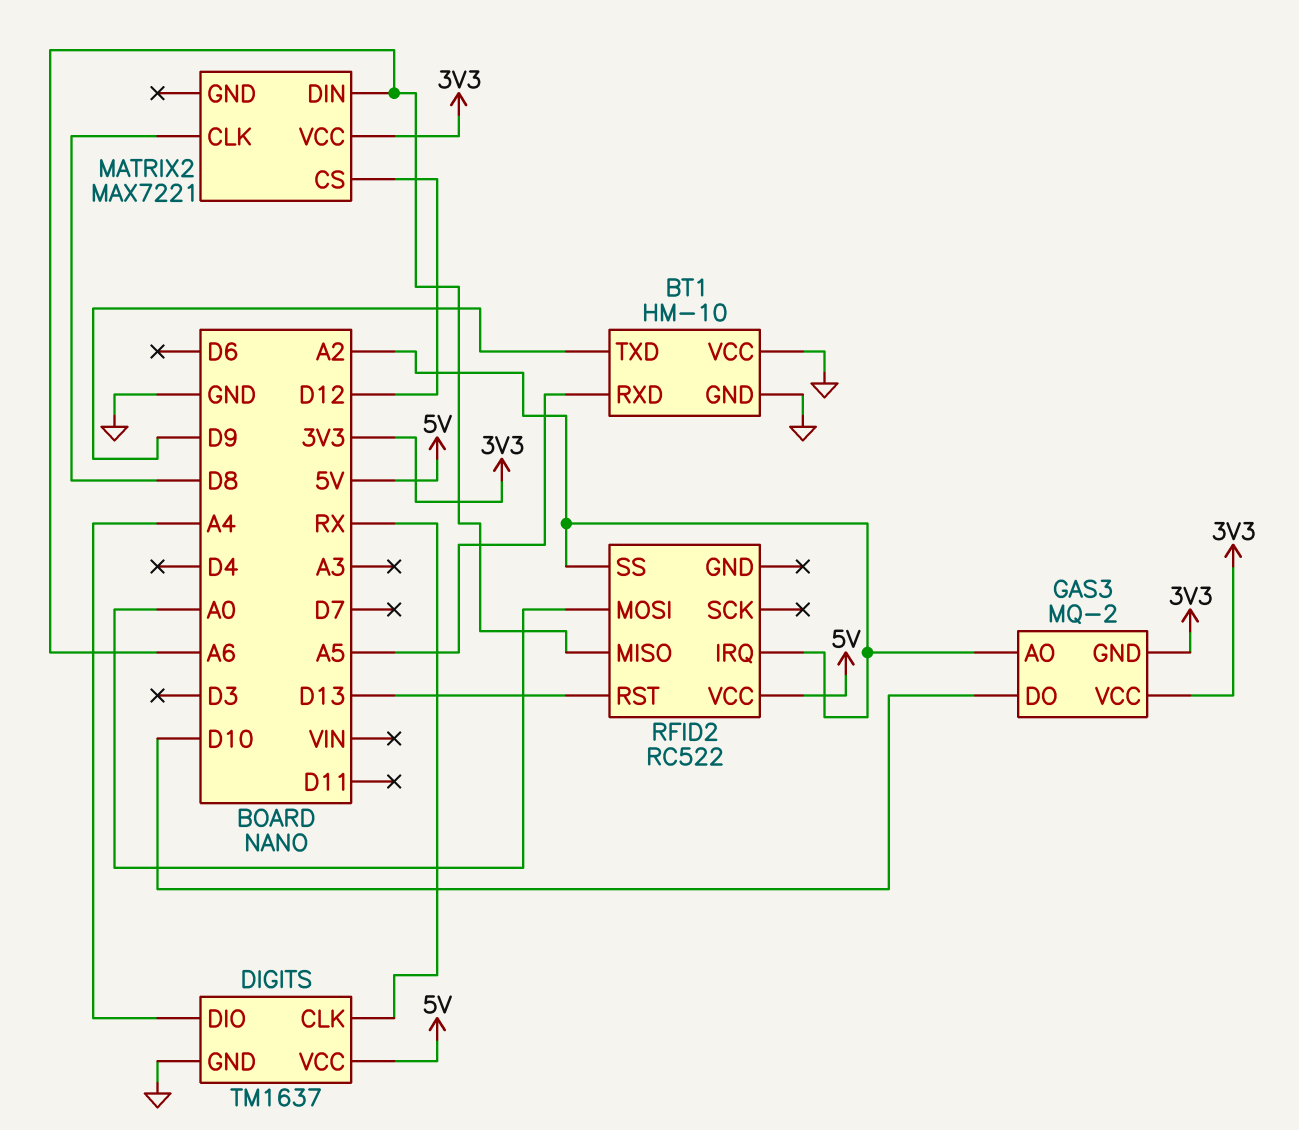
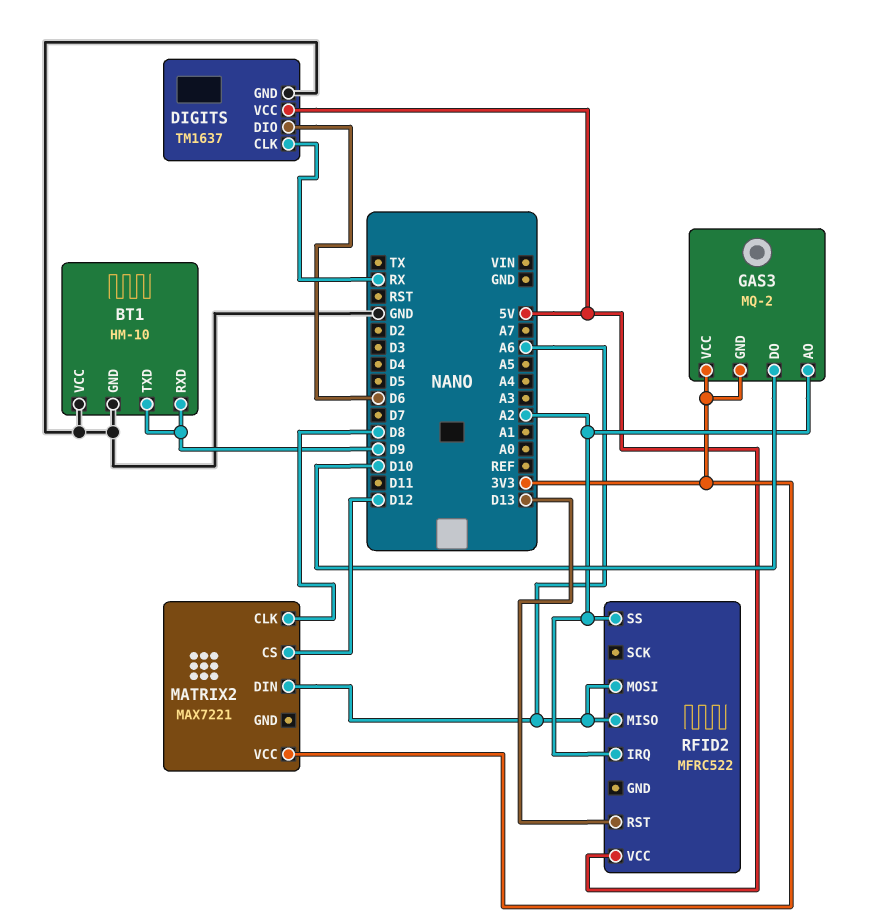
BT1 pin RXD: A5 -> D9
DIGITS pin DIO: A4 -> D6
RFID2: RC522 -> MFRC522
RFID2 pin MOSI: A0 -> A6

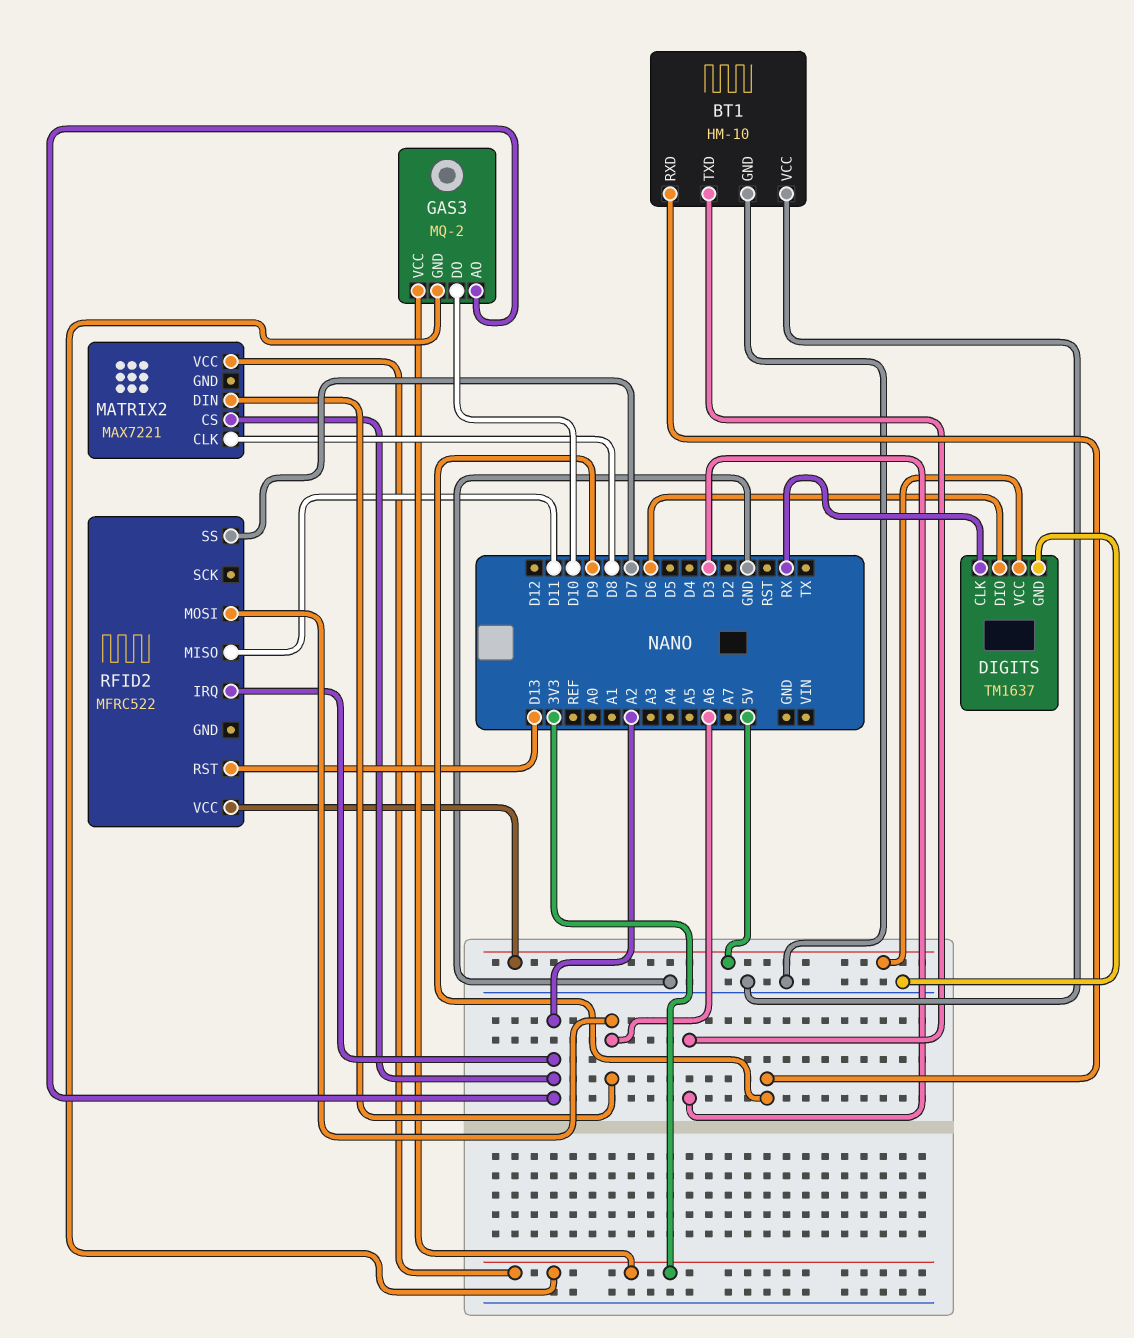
BT1 pin TXD: D9 -> D3
MATRIX2 pin CS: D12 -> A2
RFID2 pin MISO: A6 -> D11
RFID2 pin SS: A2 -> D7

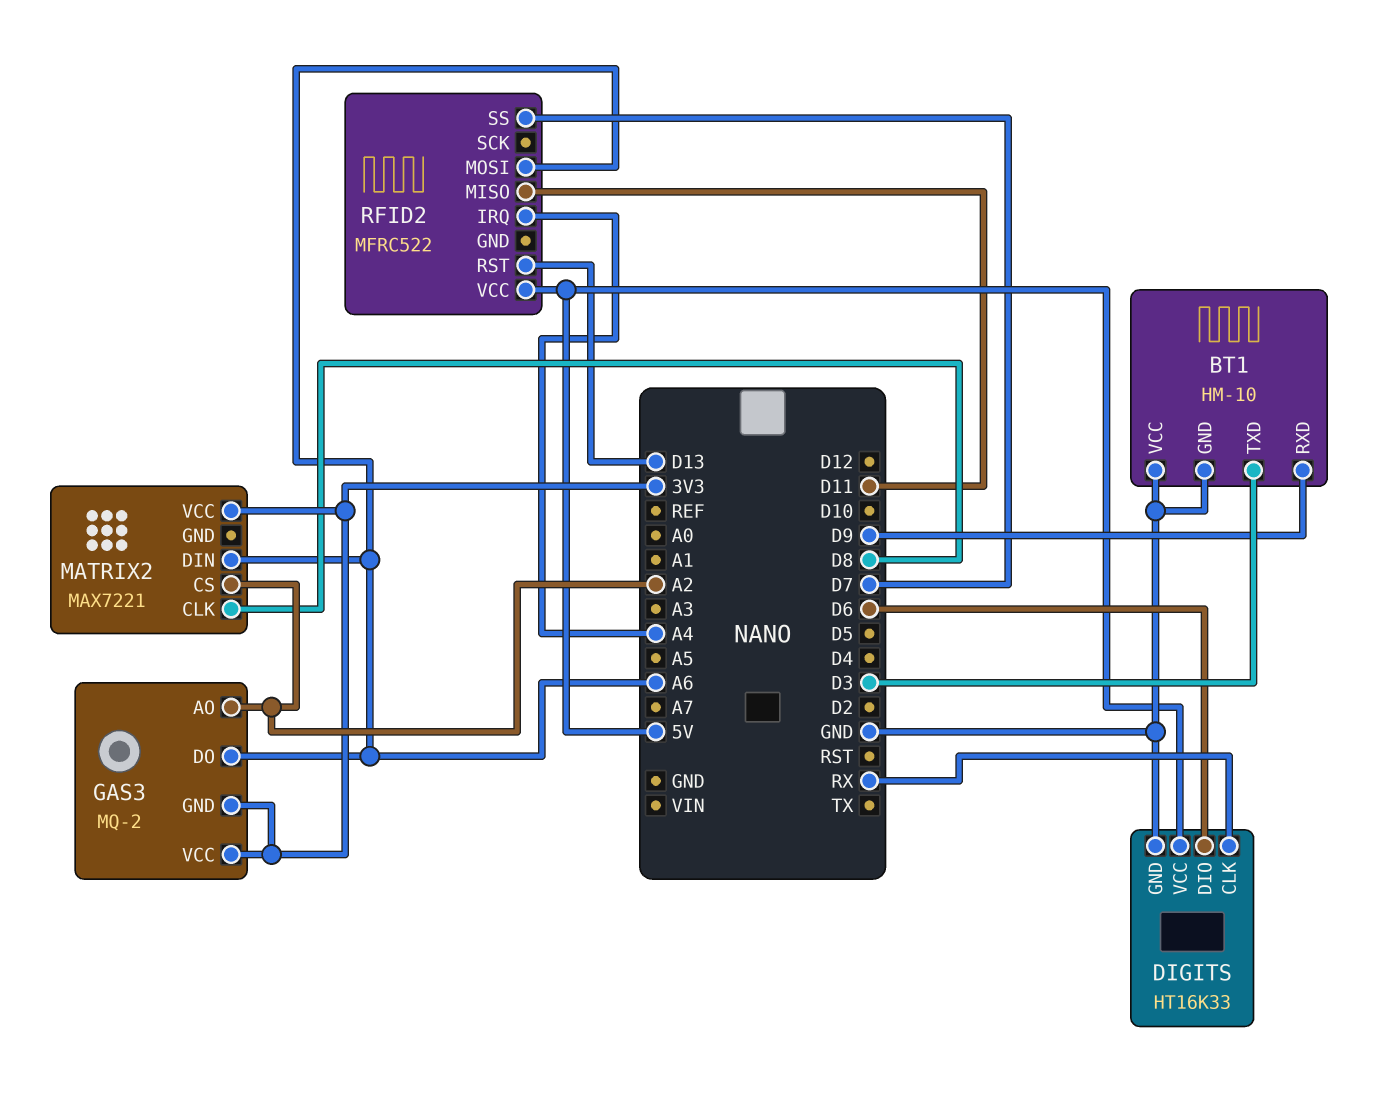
DIGITS: TM1637 -> HT16K33
GAS3 pin DO: D10 -> A6
RFID2 pin IRQ: A2 -> A4

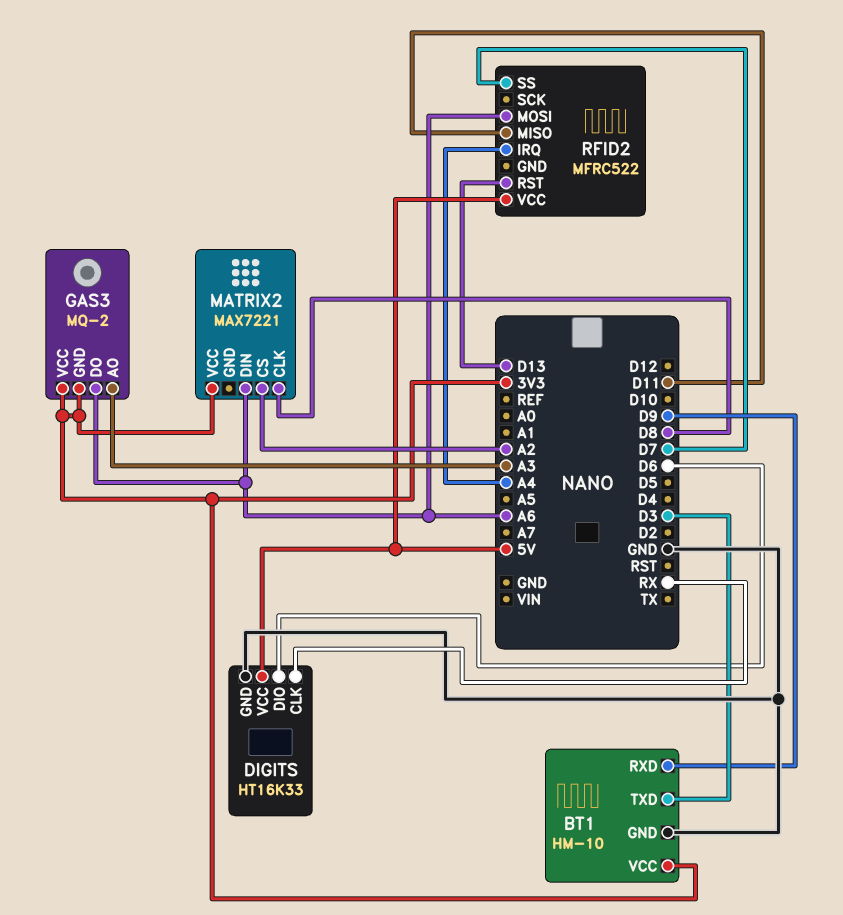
BT1 pin VCC: GND -> 3V3
GAS3 pin AO: A2 -> A3

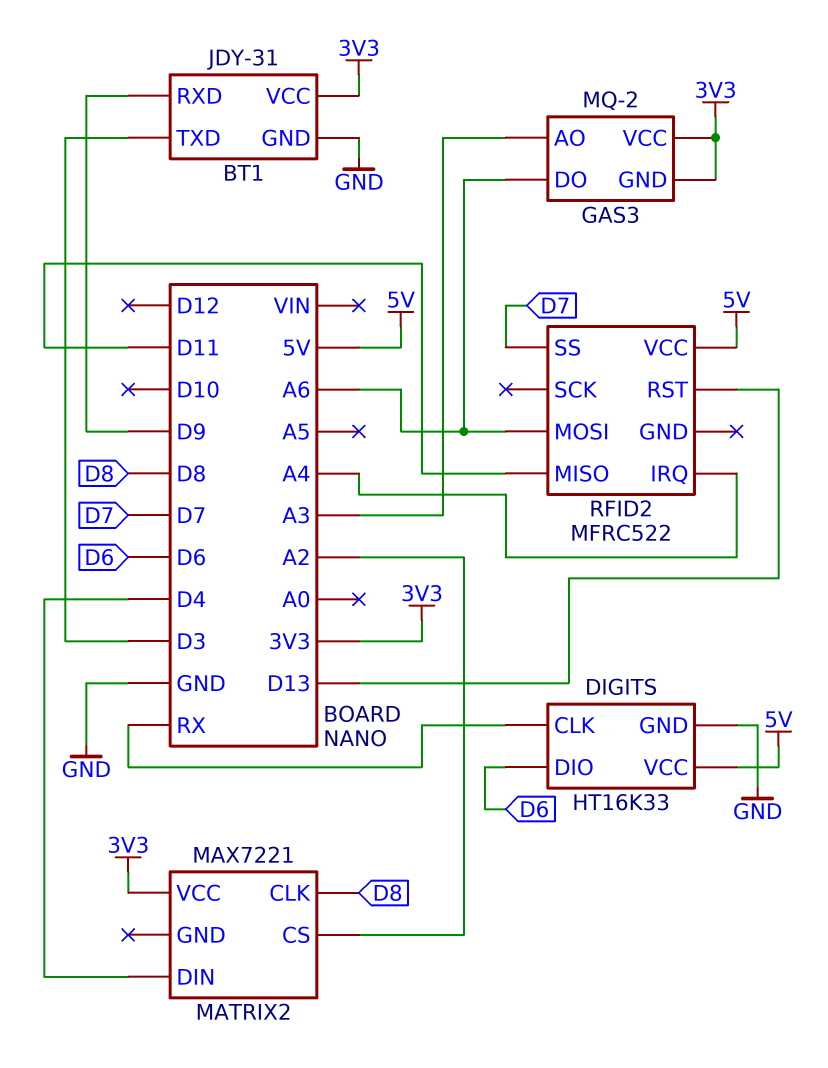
BT1: HM-10 -> JDY-31
MATRIX2 pin DIN: A6 -> D4

